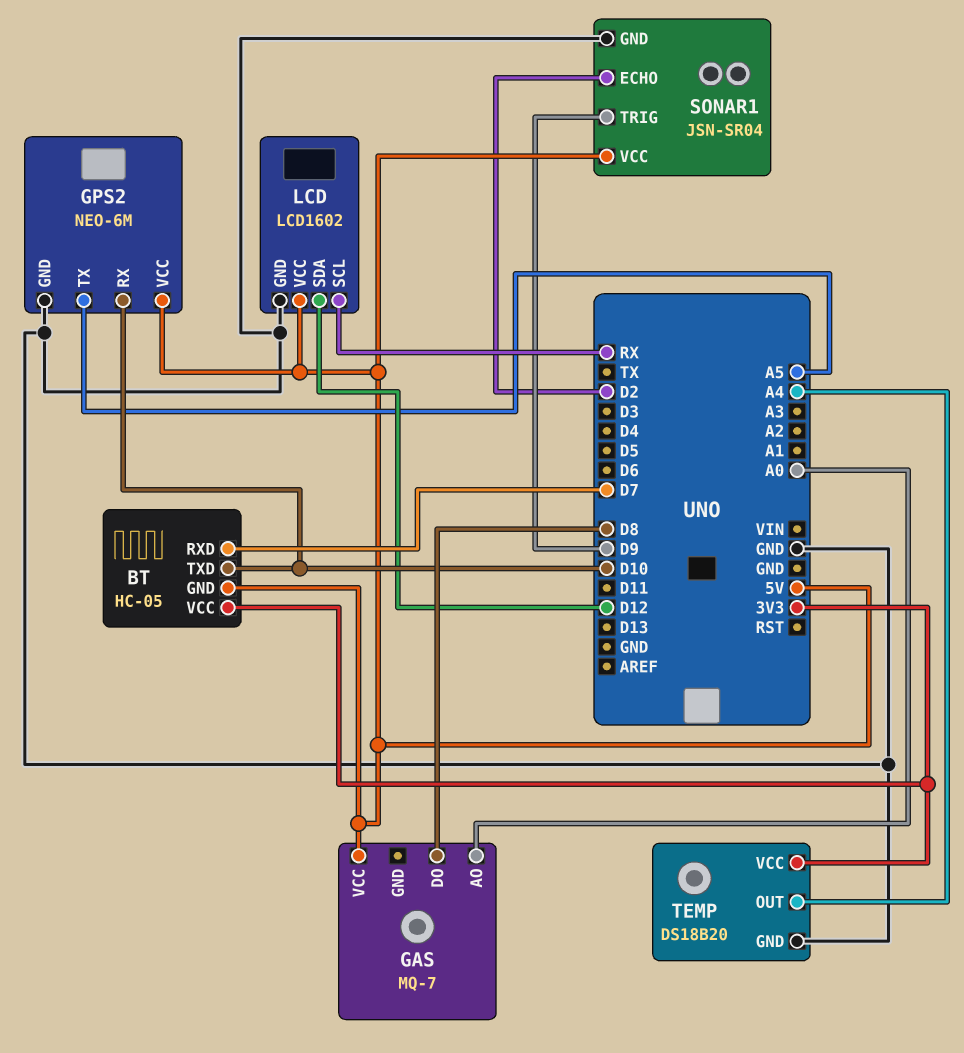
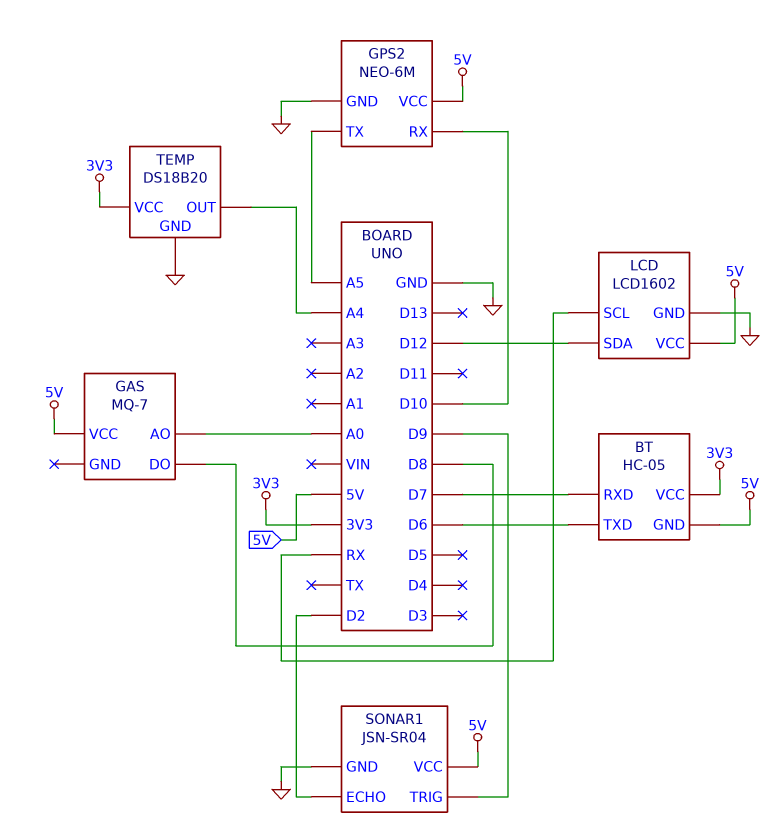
BT pin TXD: D10 -> D6

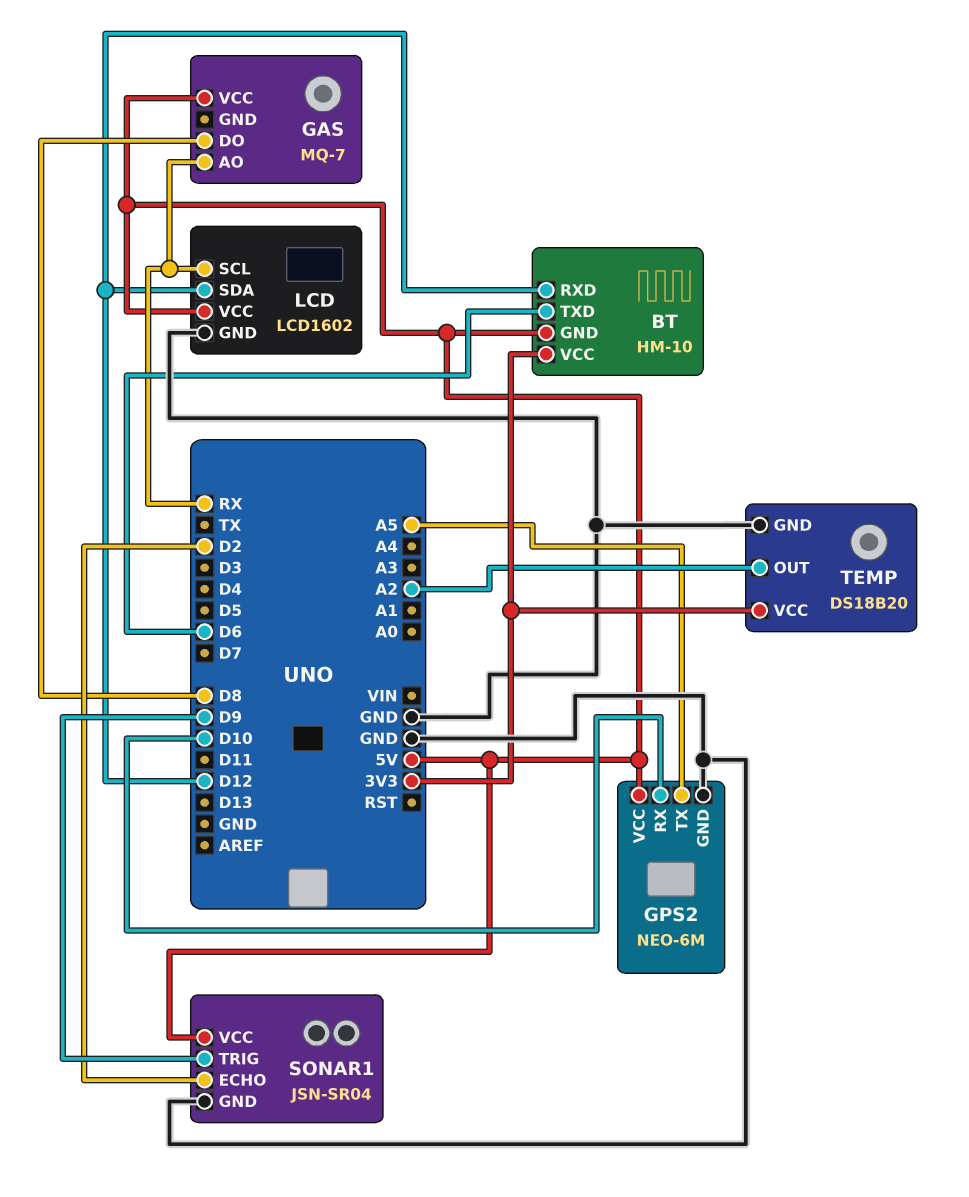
BT: HC-05 -> HM-10
BT pin RXD: D7 -> D12
GAS pin AO: A0 -> RX
TEMP pin OUT: A4 -> A2

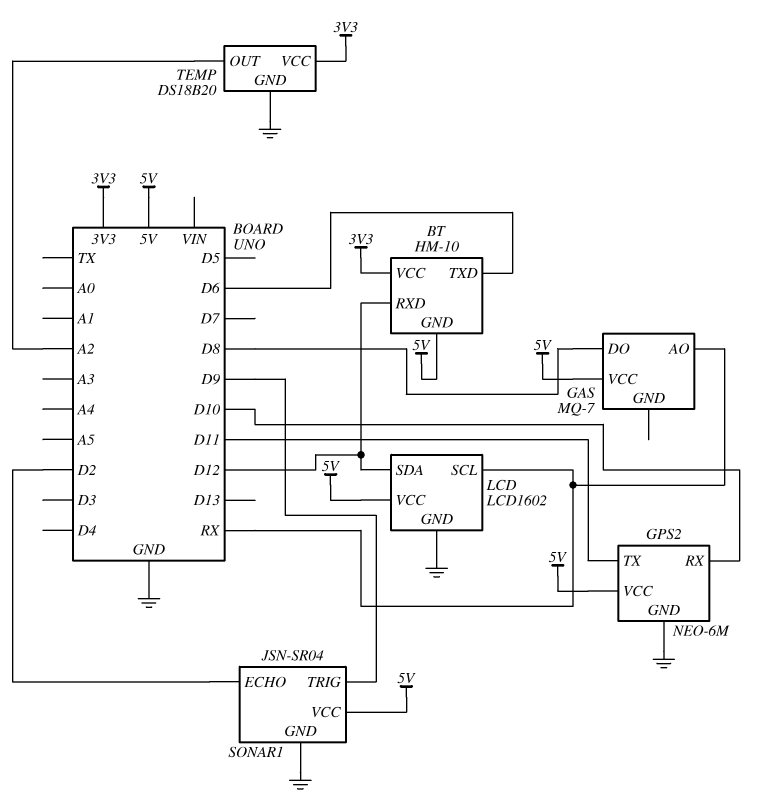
GPS2 pin TX: A5 -> D11

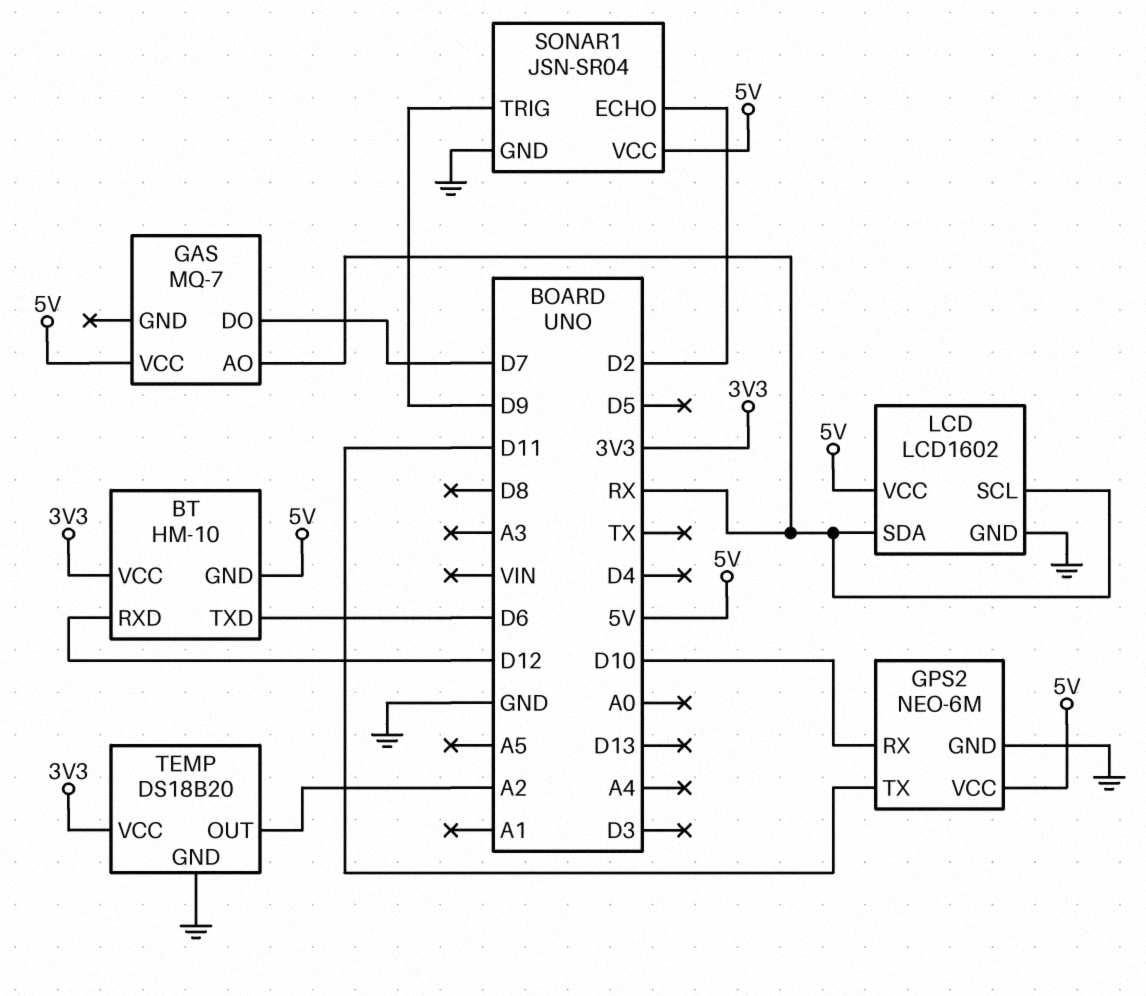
GAS pin DO: D8 -> D7
LCD pin SDA: D12 -> RX

